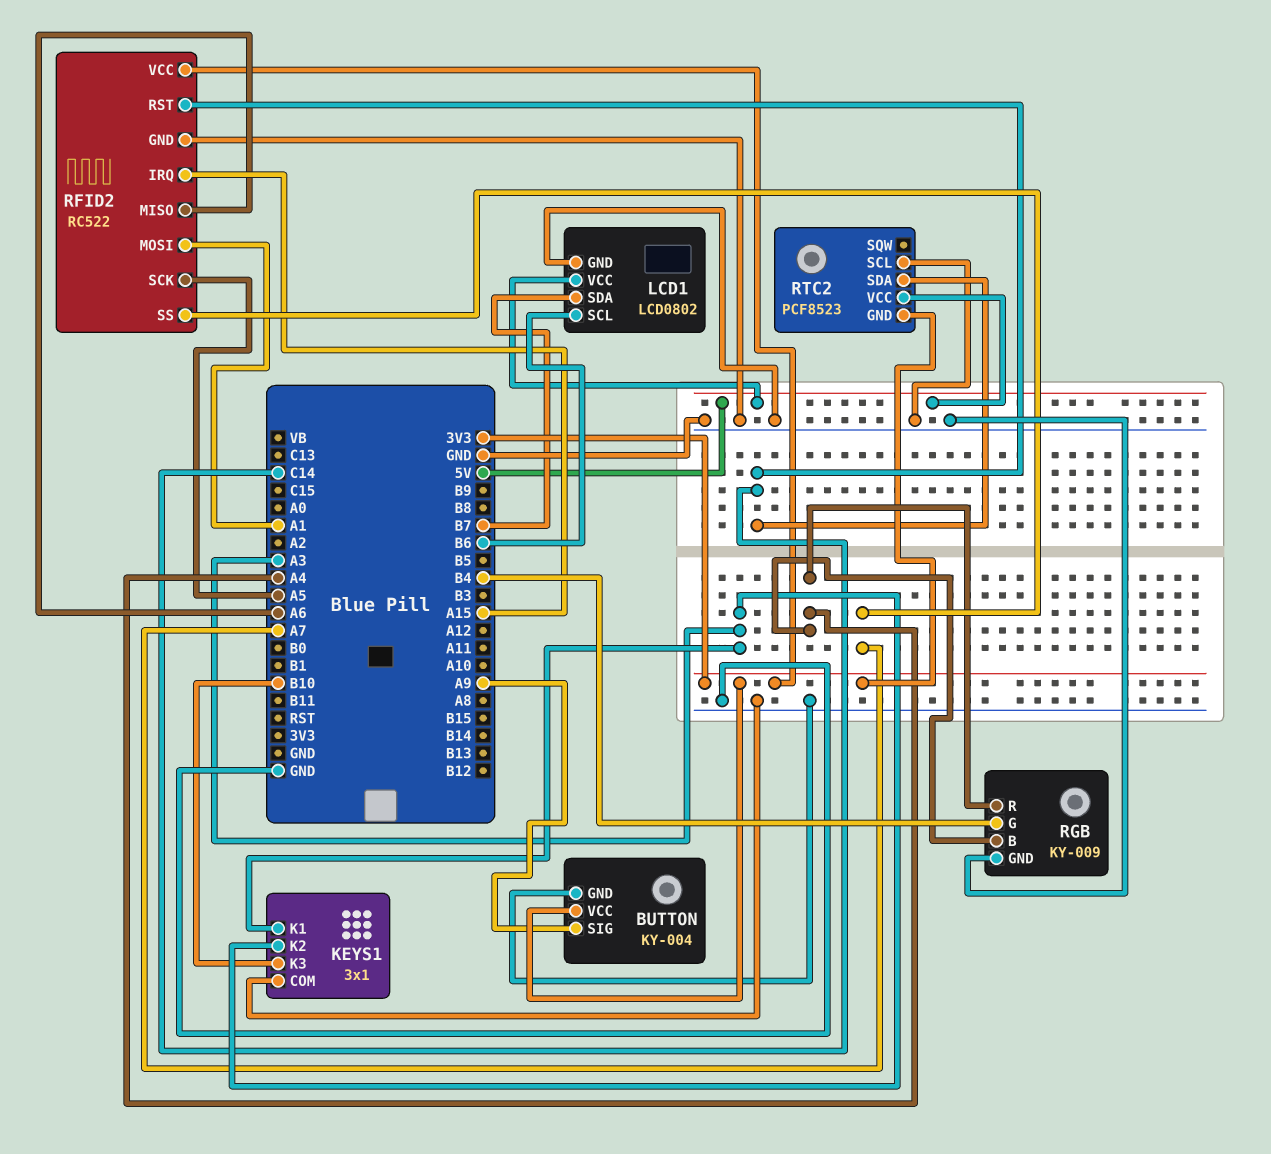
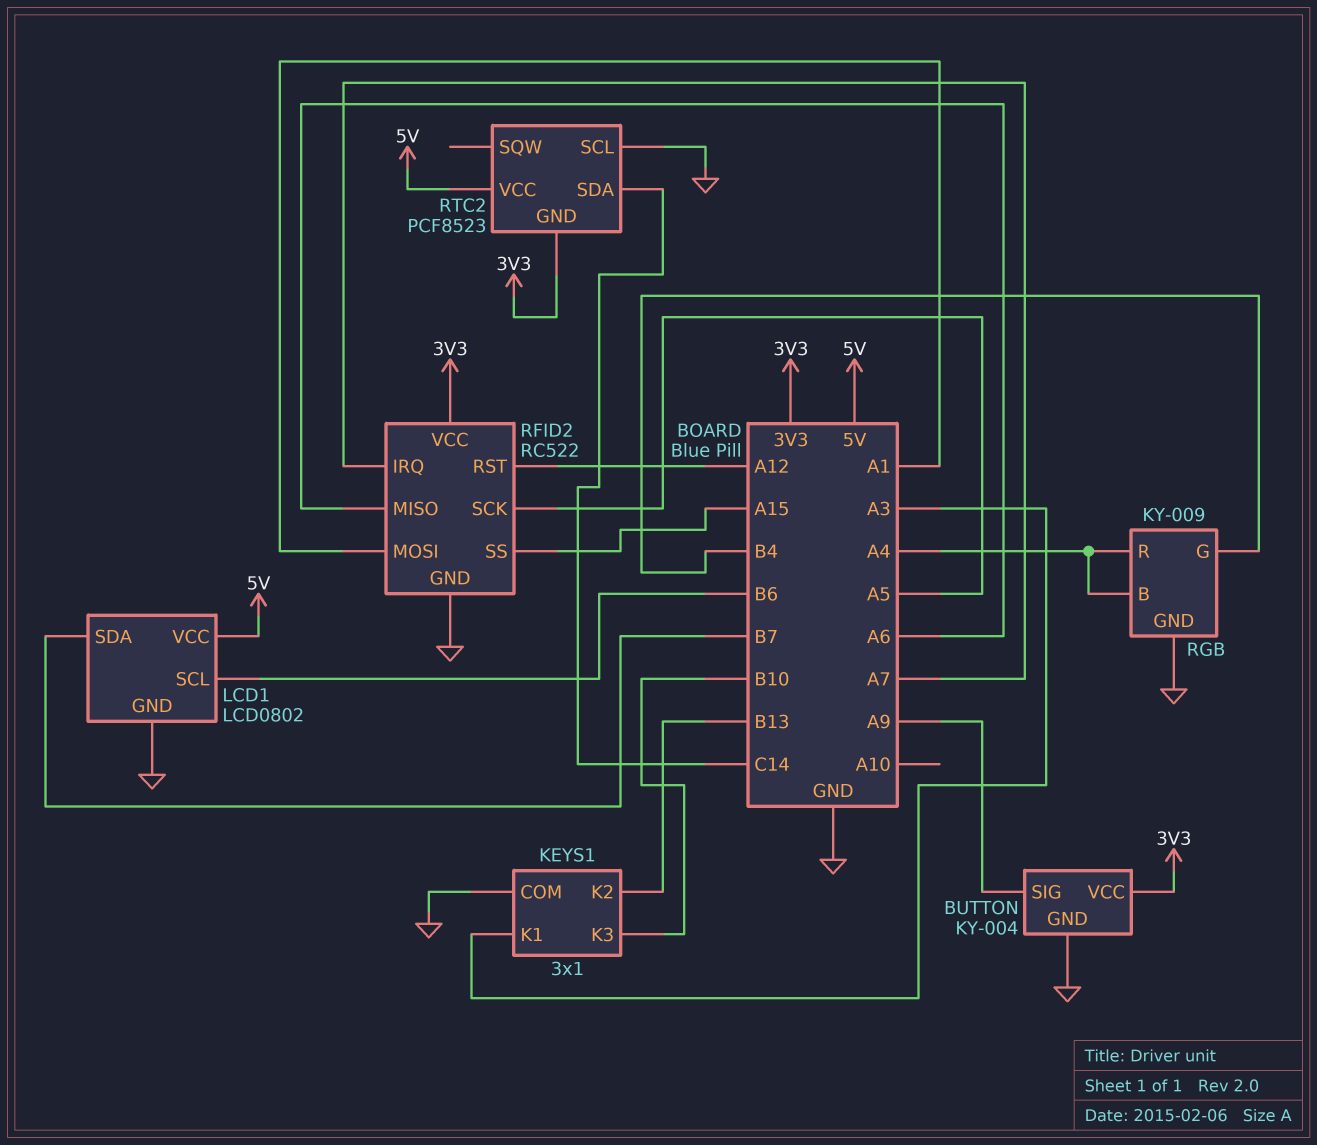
KEYS1 pin K2: A3 -> B13
RFID2 pin IRQ: A15 -> A7
RFID2 pin RST: C14 -> A12
RFID2 pin SS: A7 -> A15

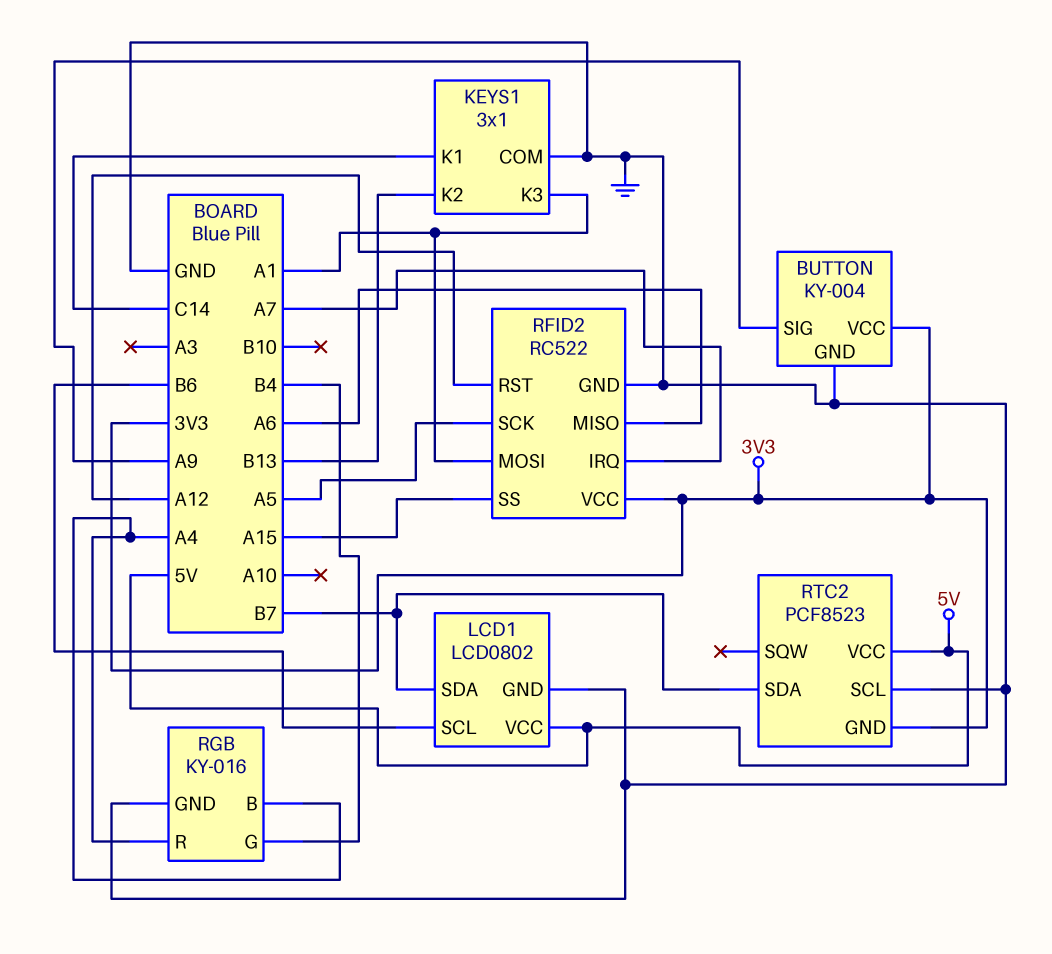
KEYS1 pin K1: A3 -> C14
KEYS1 pin K3: B10 -> A1
RGB: KY-009 -> KY-016
RTC2 pin SDA: C14 -> B7

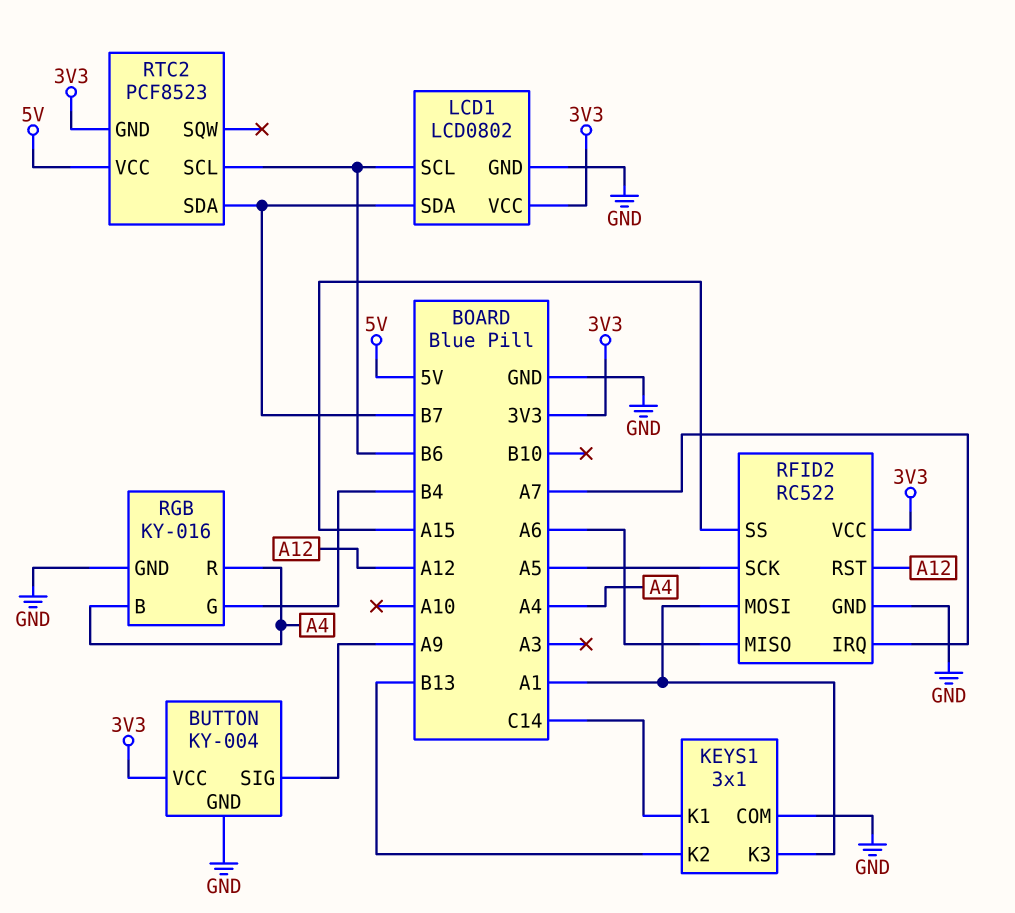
LCD1 pin VCC: 5V -> 3V3
RTC2 pin SCL: GND -> B6

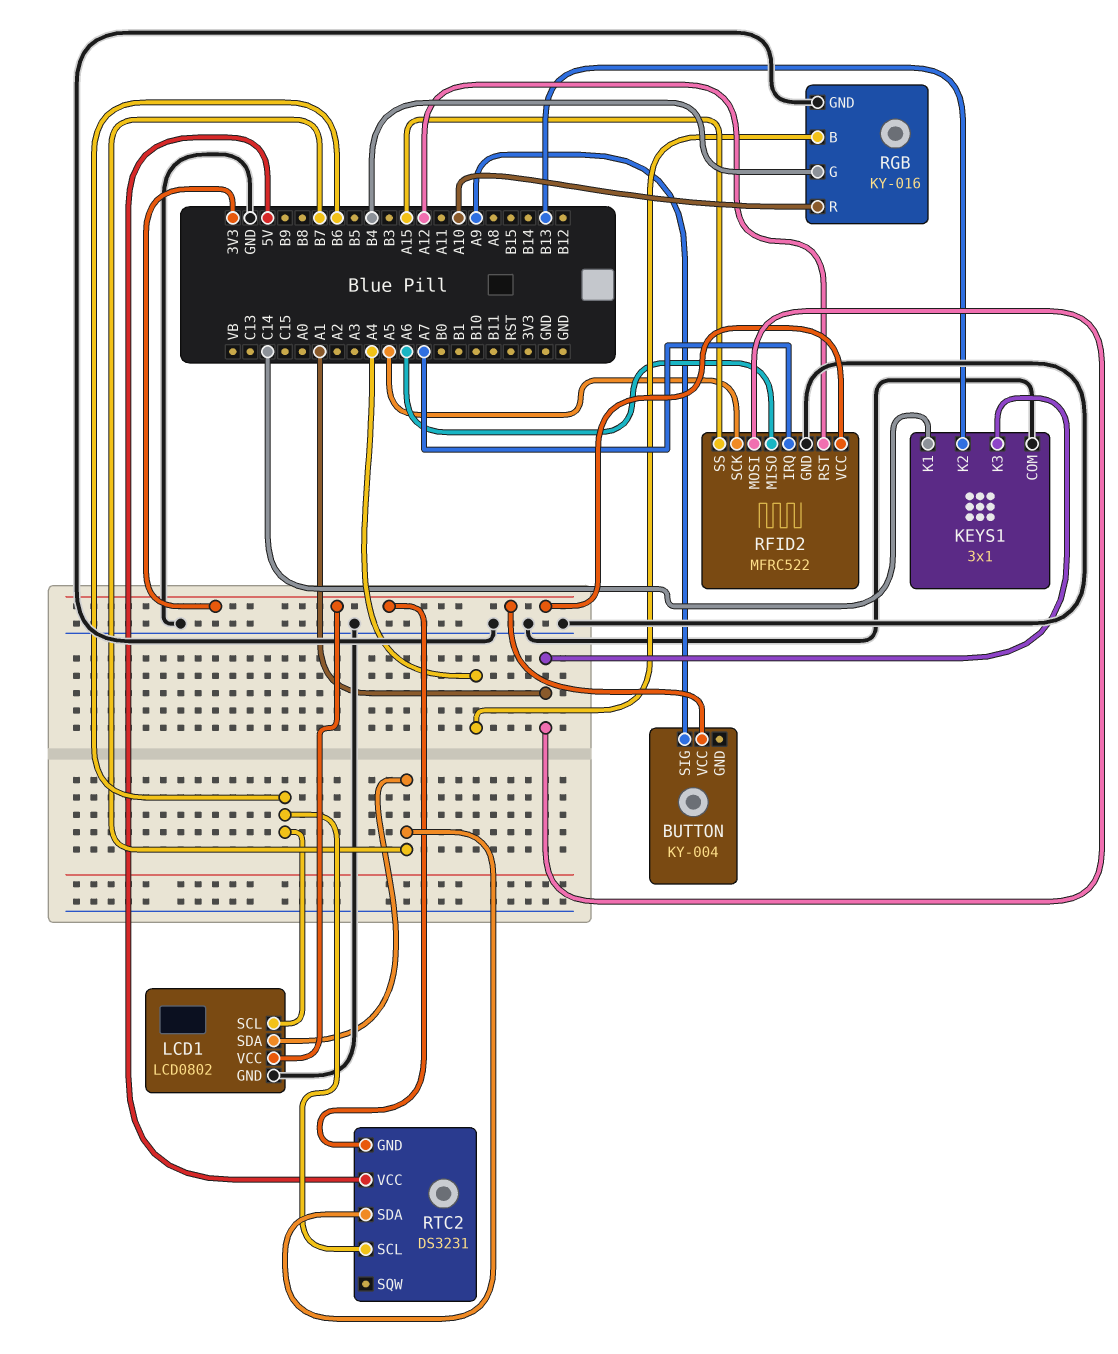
BUTTON pin GND: GND -> none
RFID2: RC522 -> MFRC522
RGB pin R: A4 -> A10
RTC2: PCF8523 -> DS3231

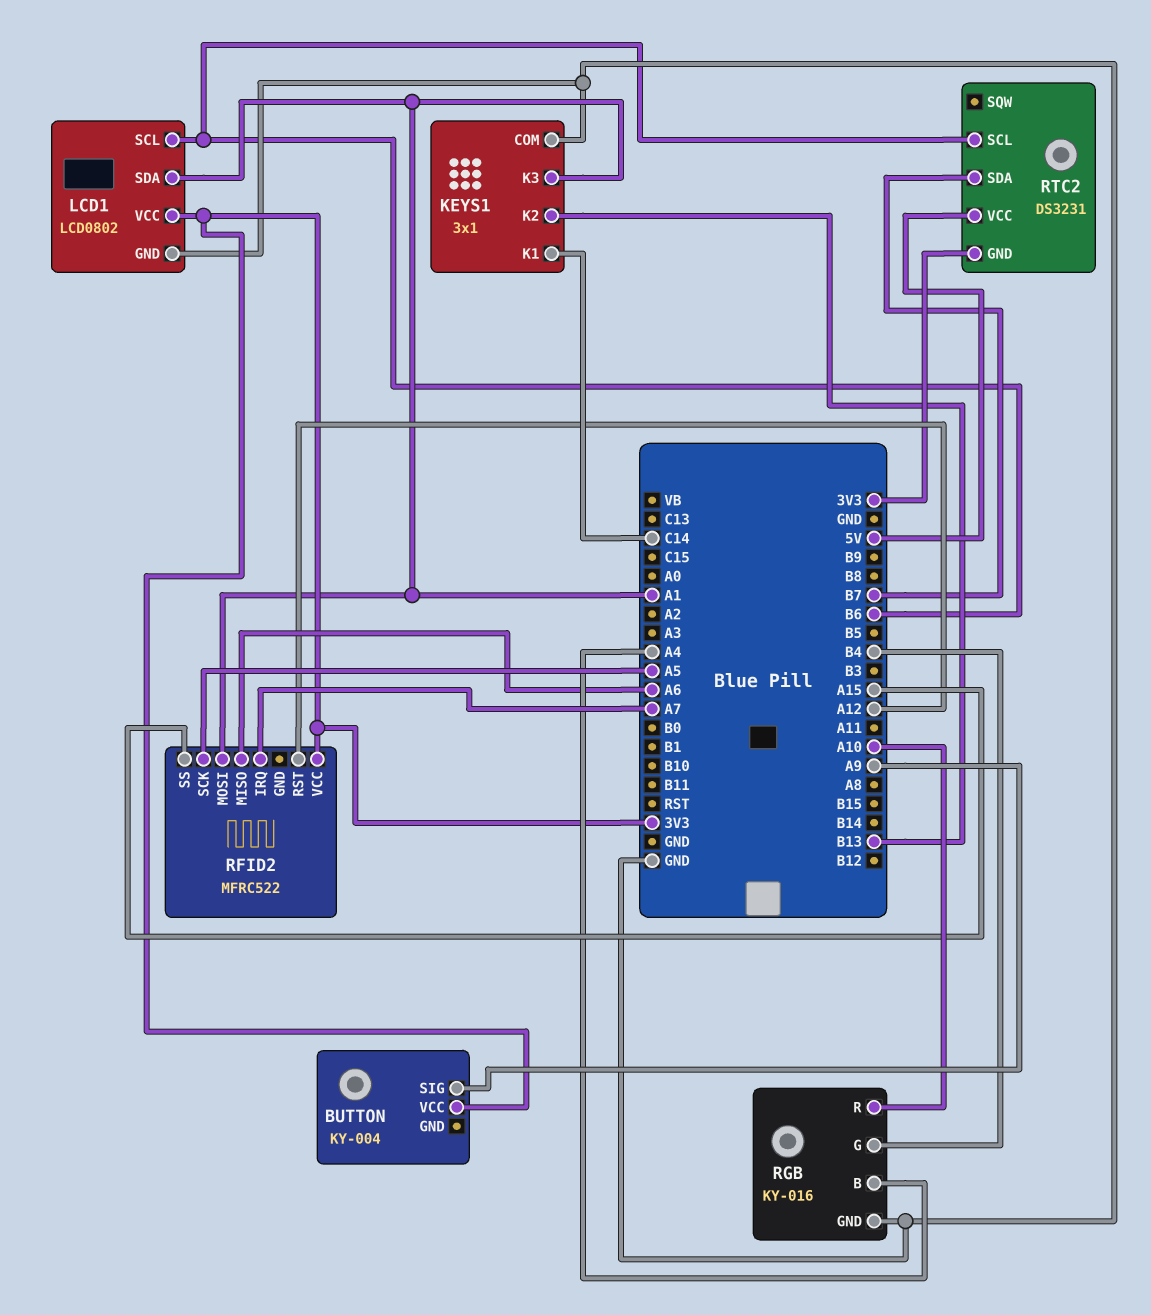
LCD1 pin SDA: B7 -> A1
RFID2 pin GND: GND -> none

